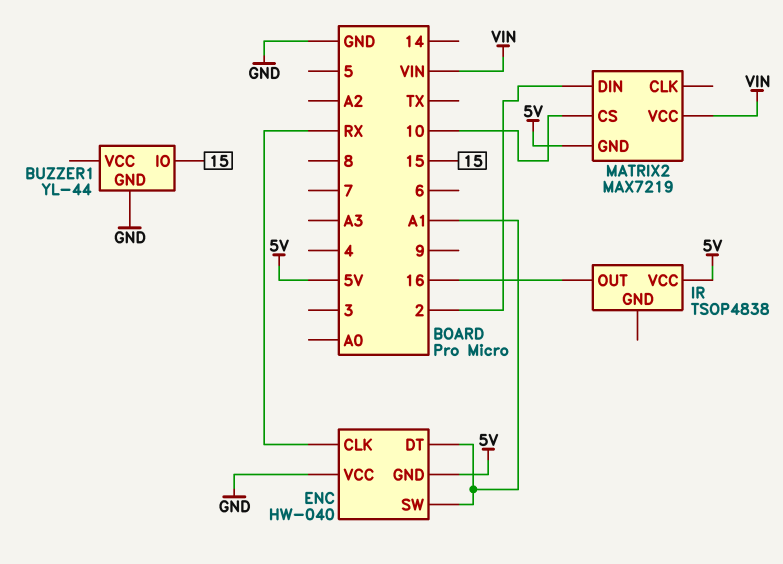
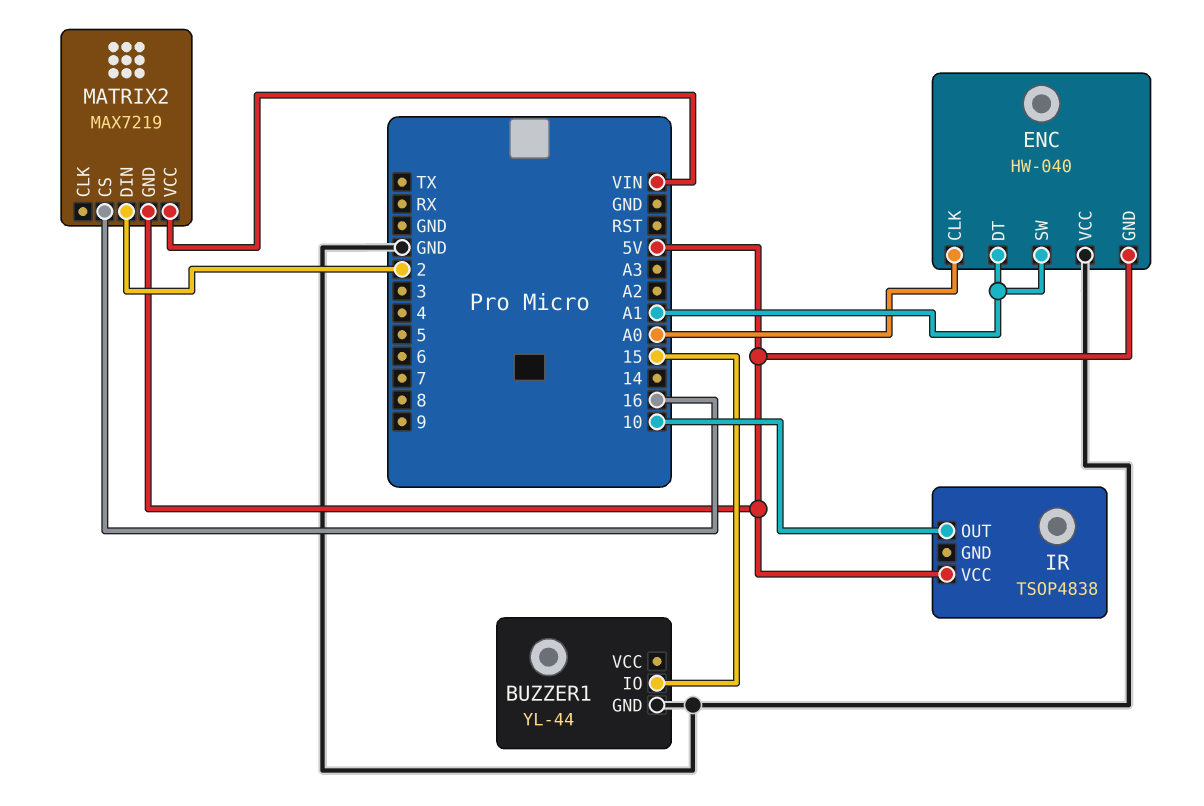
ENC pin CLK: RX -> A0
IR pin OUT: 16 -> 10
MATRIX2 pin CS: 10 -> 16

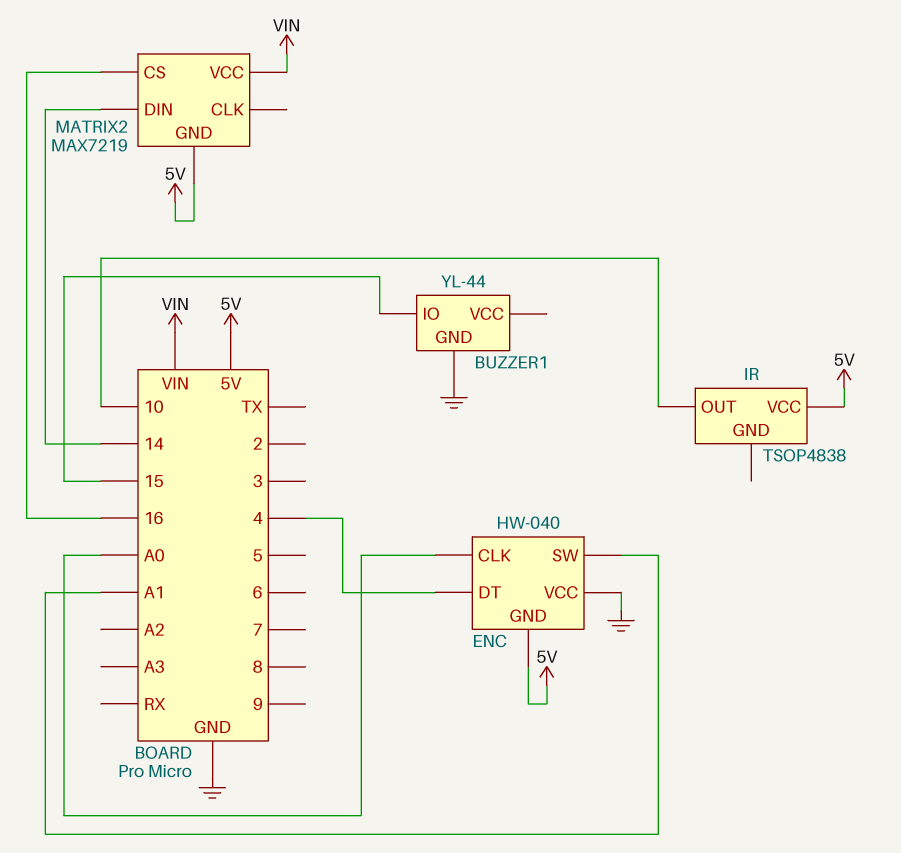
ENC pin DT: A1 -> 4
MATRIX2 pin DIN: 2 -> 14

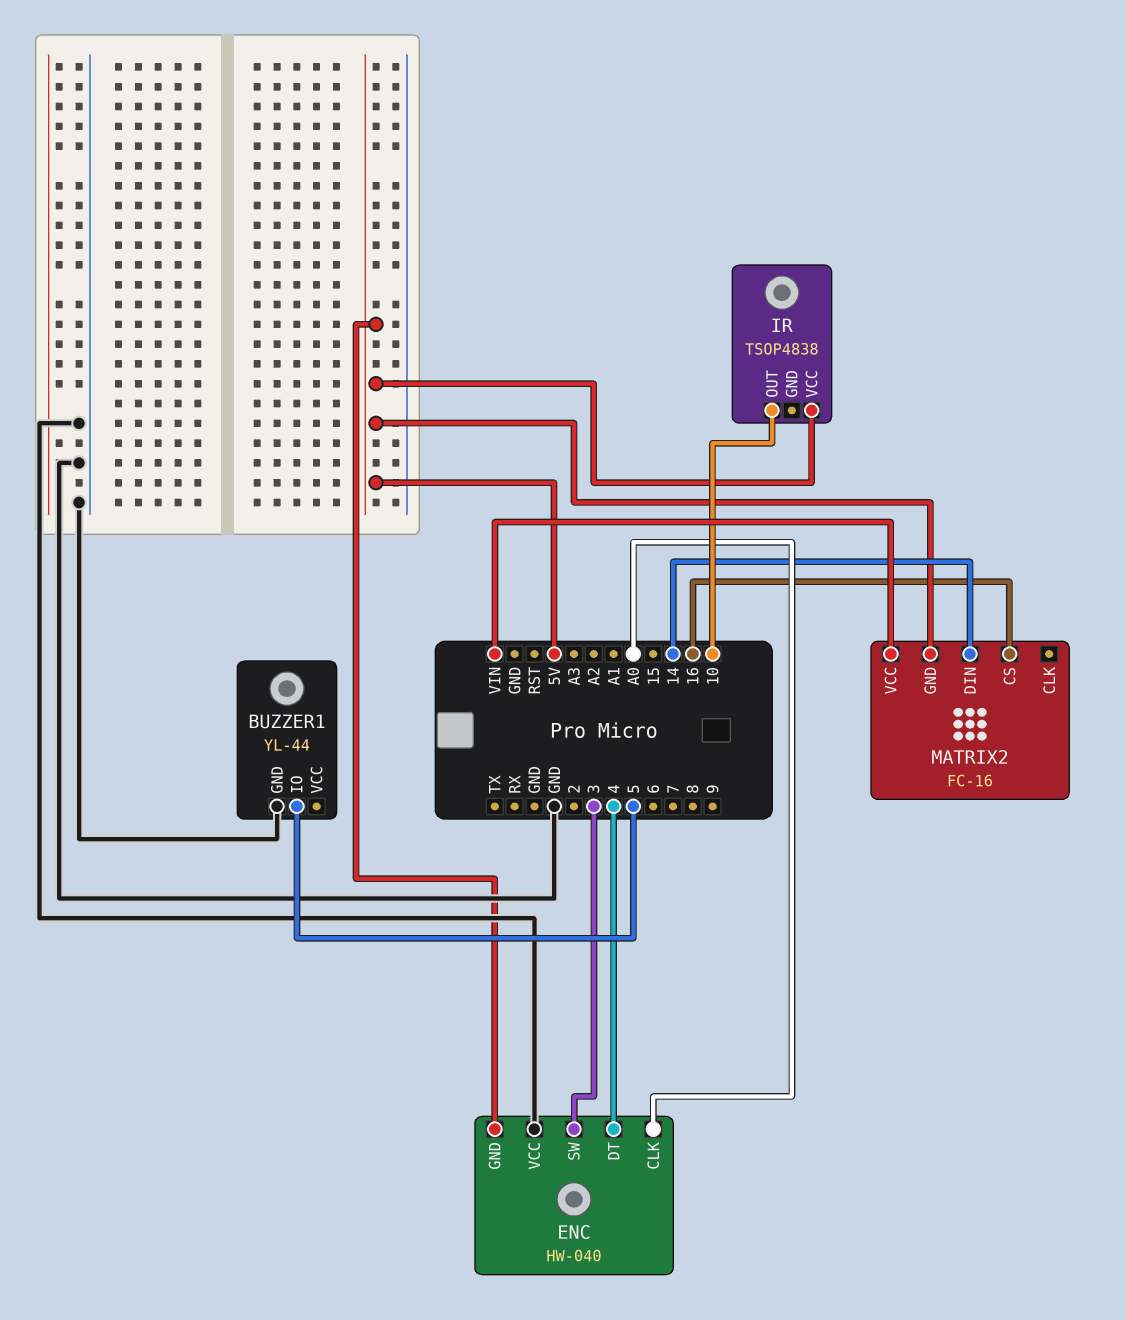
BUZZER1 pin IO: 15 -> 5
ENC pin SW: A1 -> 3
MATRIX2: MAX7219 -> FC-16

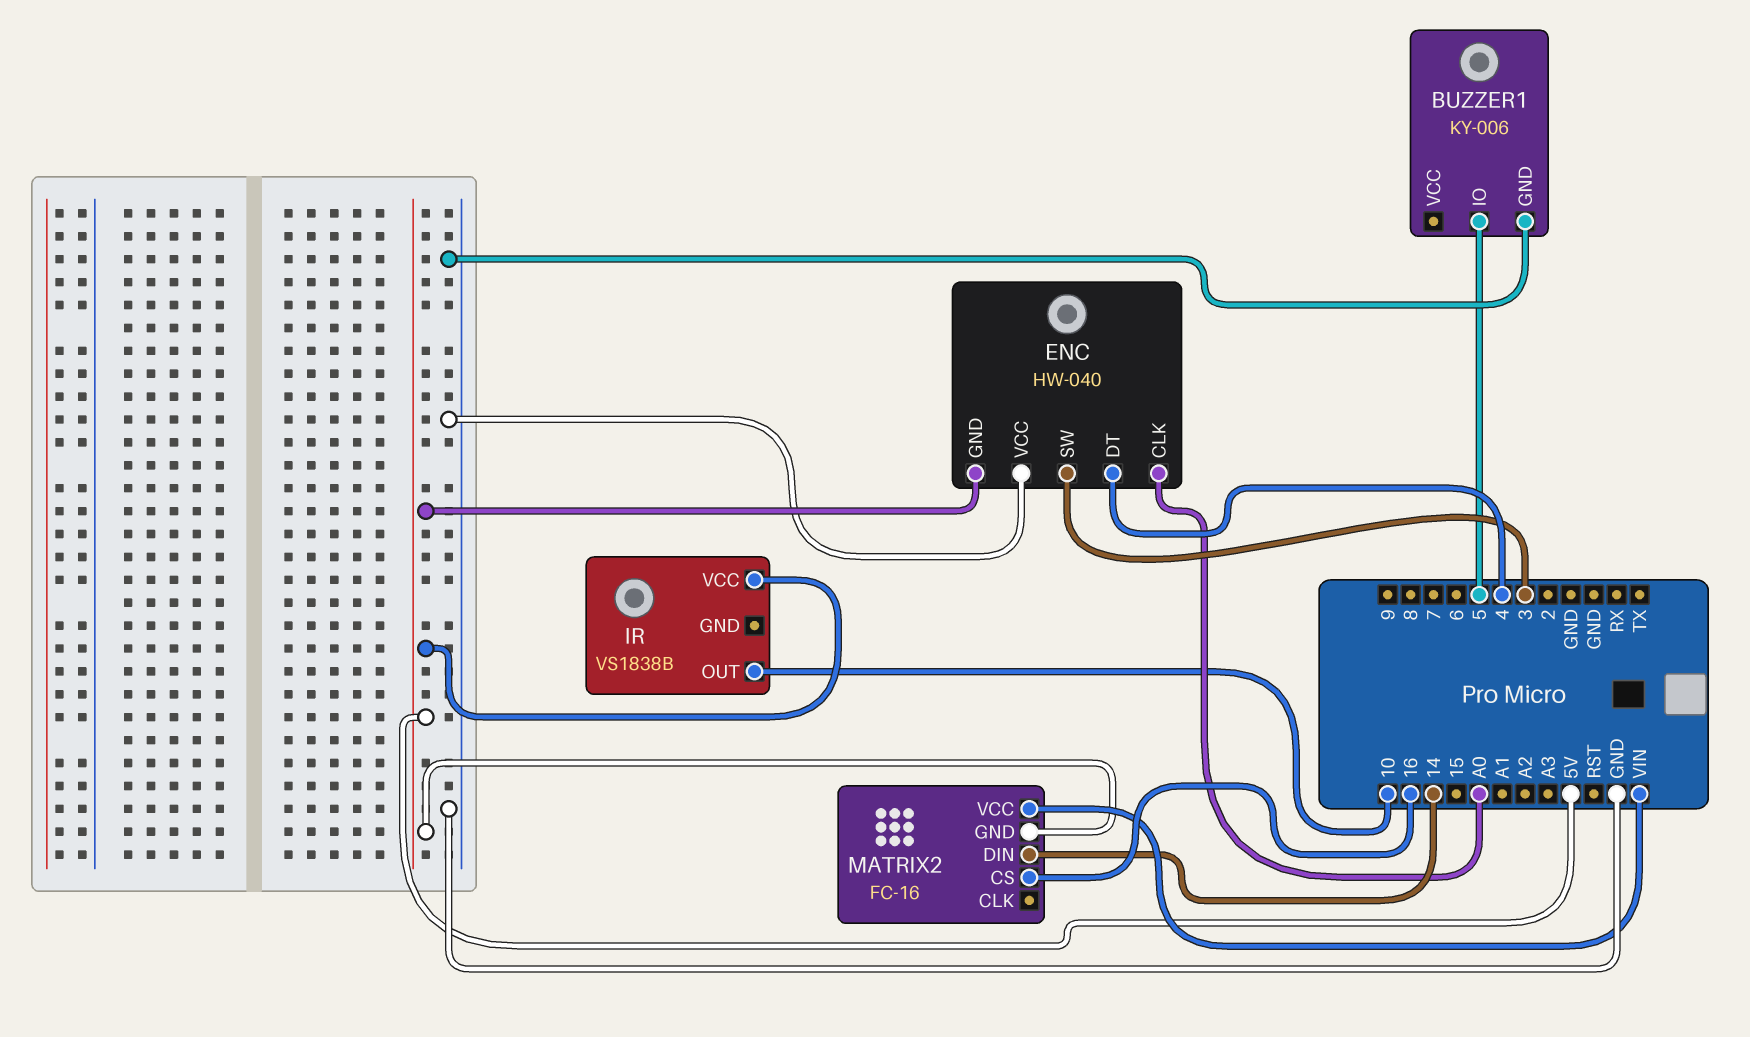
BUZZER1: YL-44 -> KY-006
IR: TSOP4838 -> VS1838B

